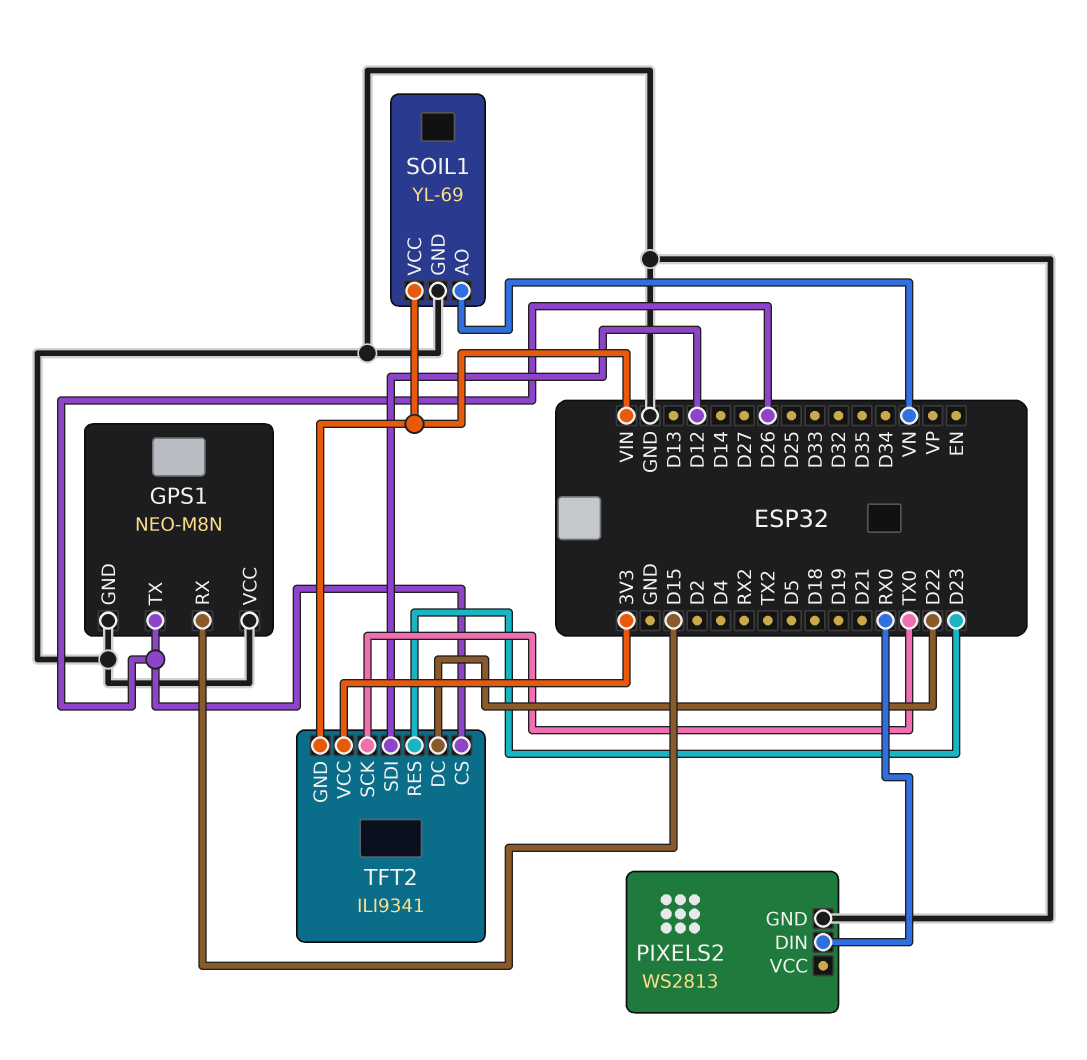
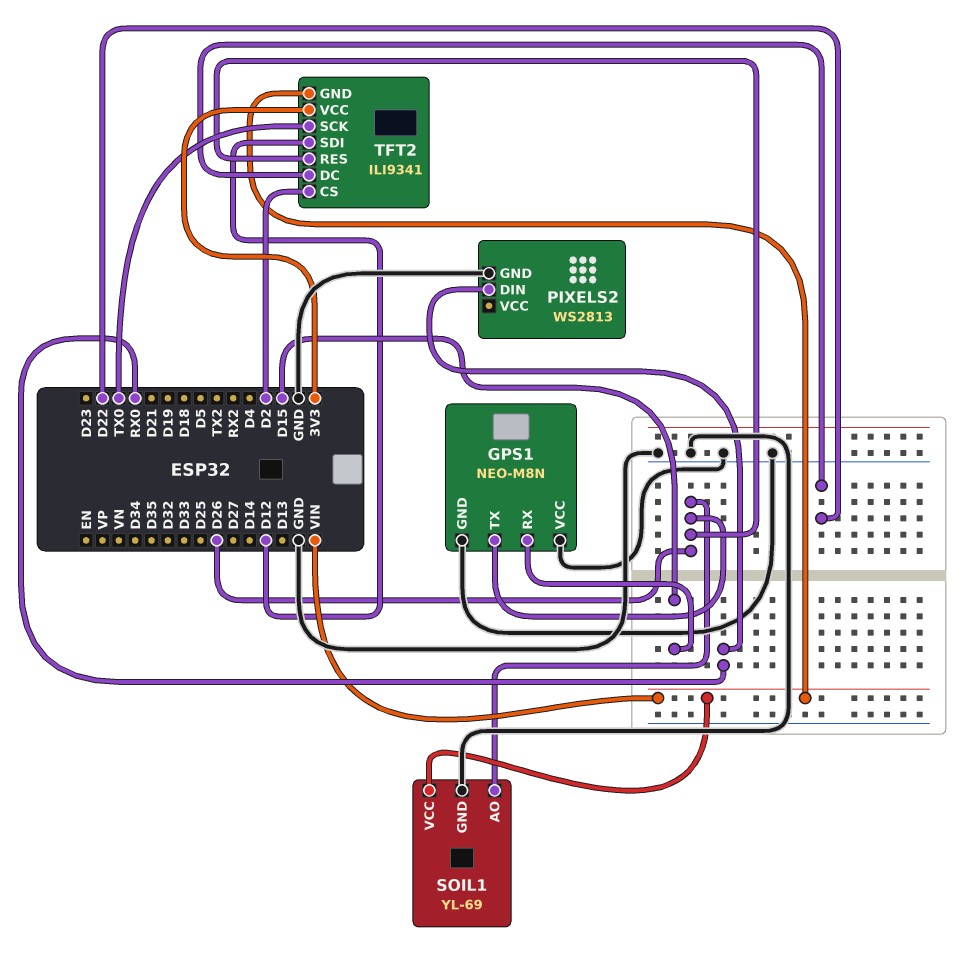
SOIL1 pin AO: VN -> D26
TFT2 pin CS: D26 -> D2
TFT2 pin RES: D23 -> D26

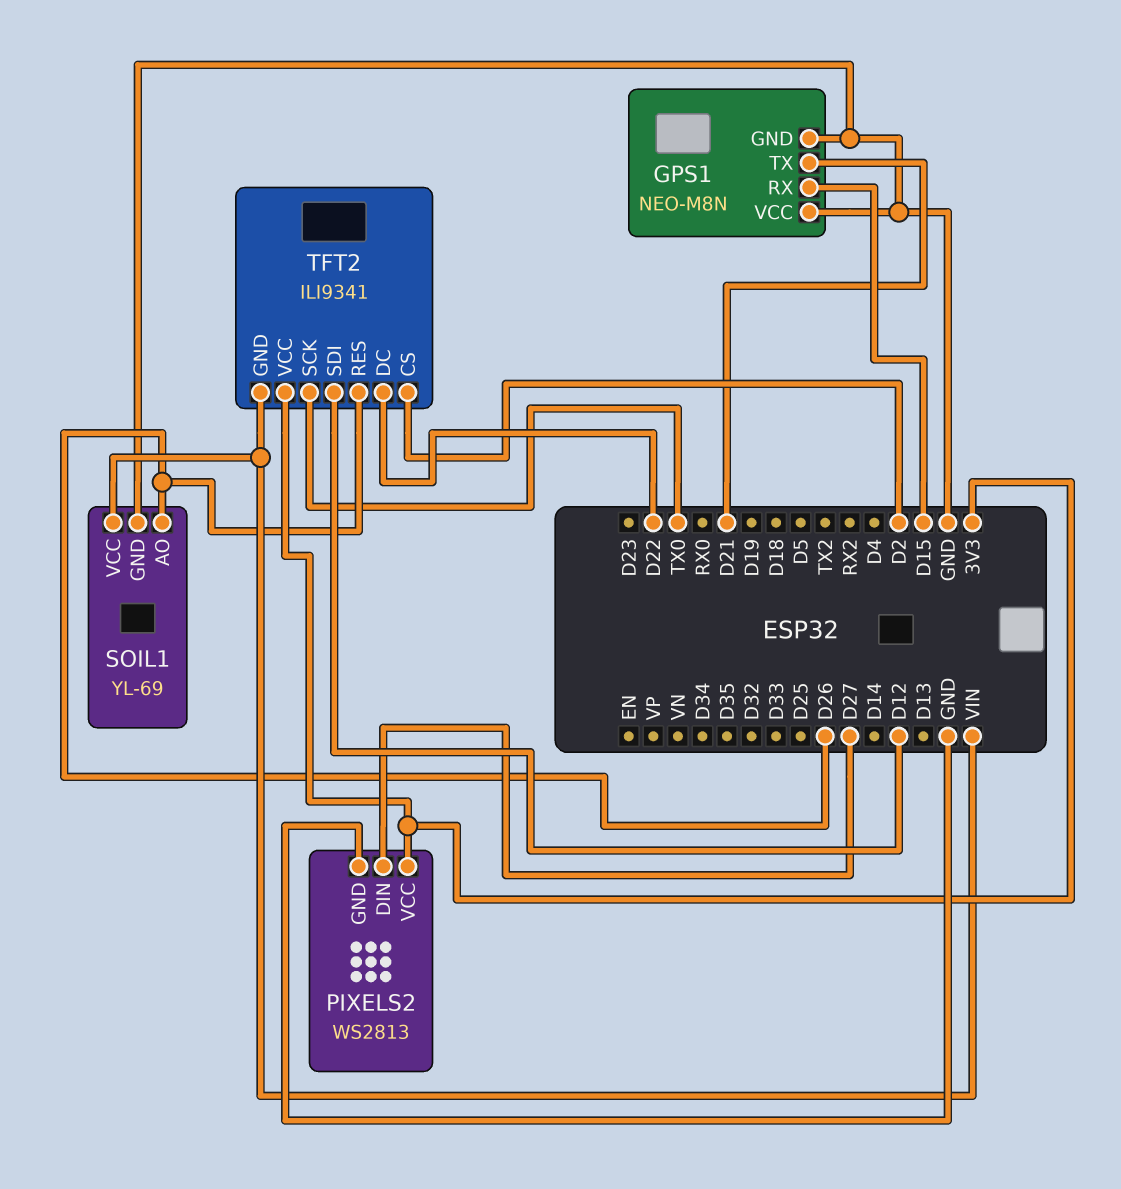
GPS1 pin TX: D26 -> D21
PIXELS2 pin DIN: RX0 -> D27
PIXELS2 pin VCC: none -> 3V3

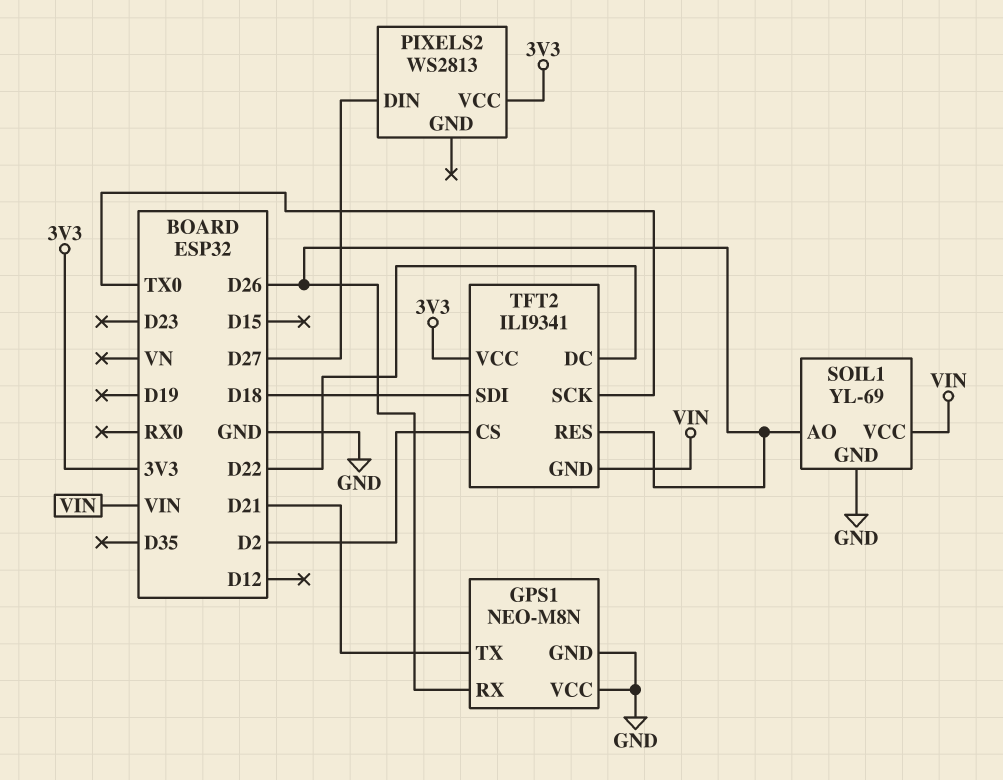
GPS1 pin RX: D15 -> D26
PIXELS2 pin GND: GND -> none
TFT2 pin SDI: D12 -> D18

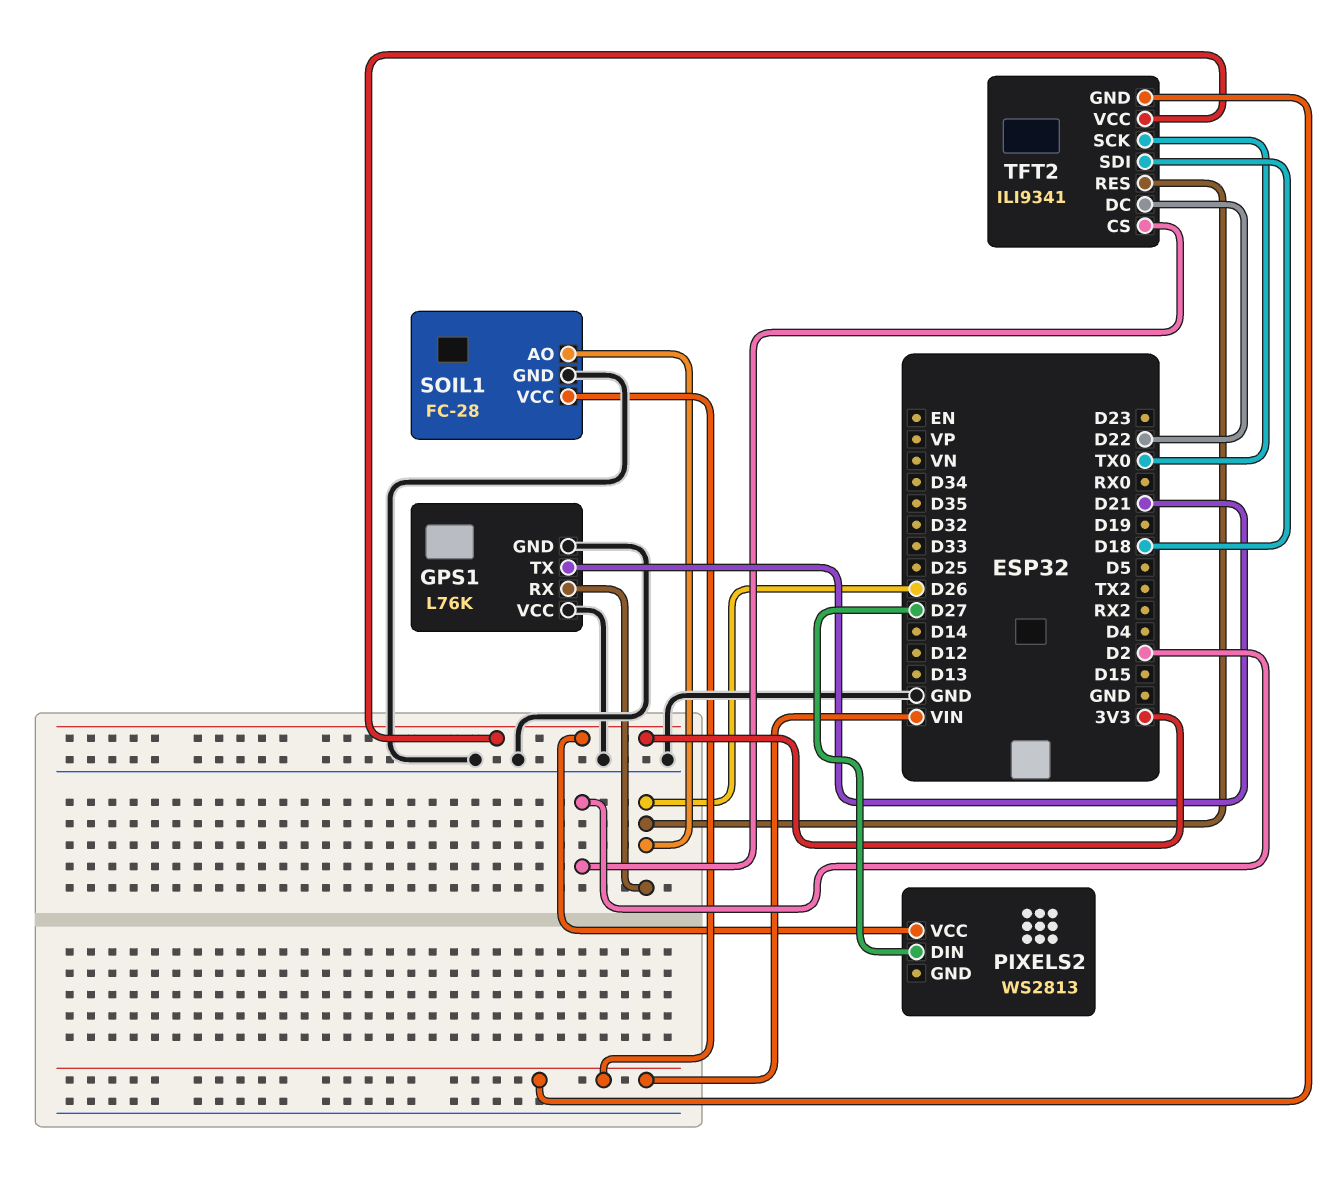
GPS1: NEO-M8N -> L76K
SOIL1: YL-69 -> FC-28

